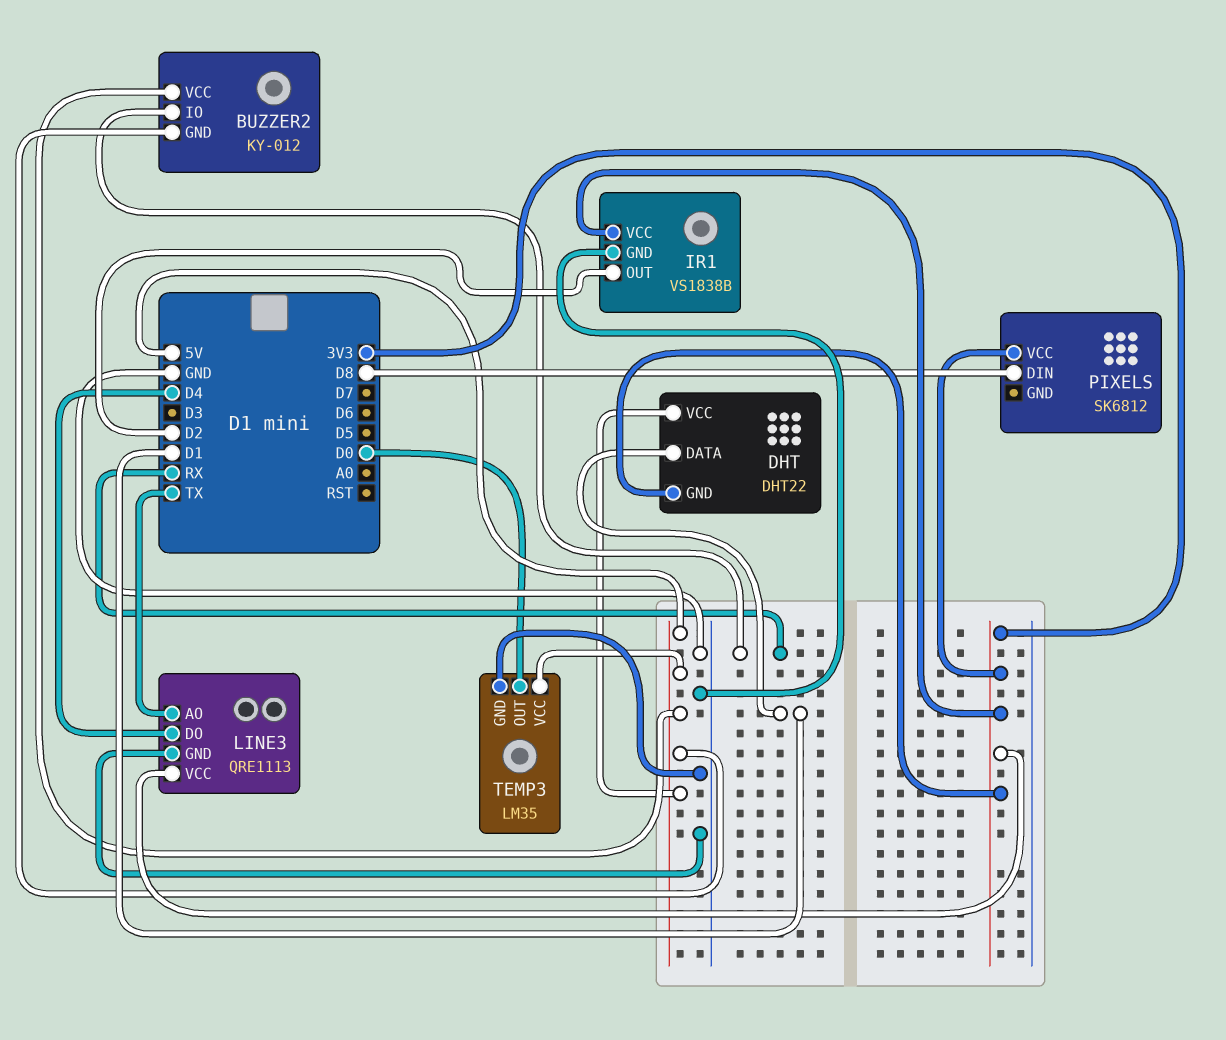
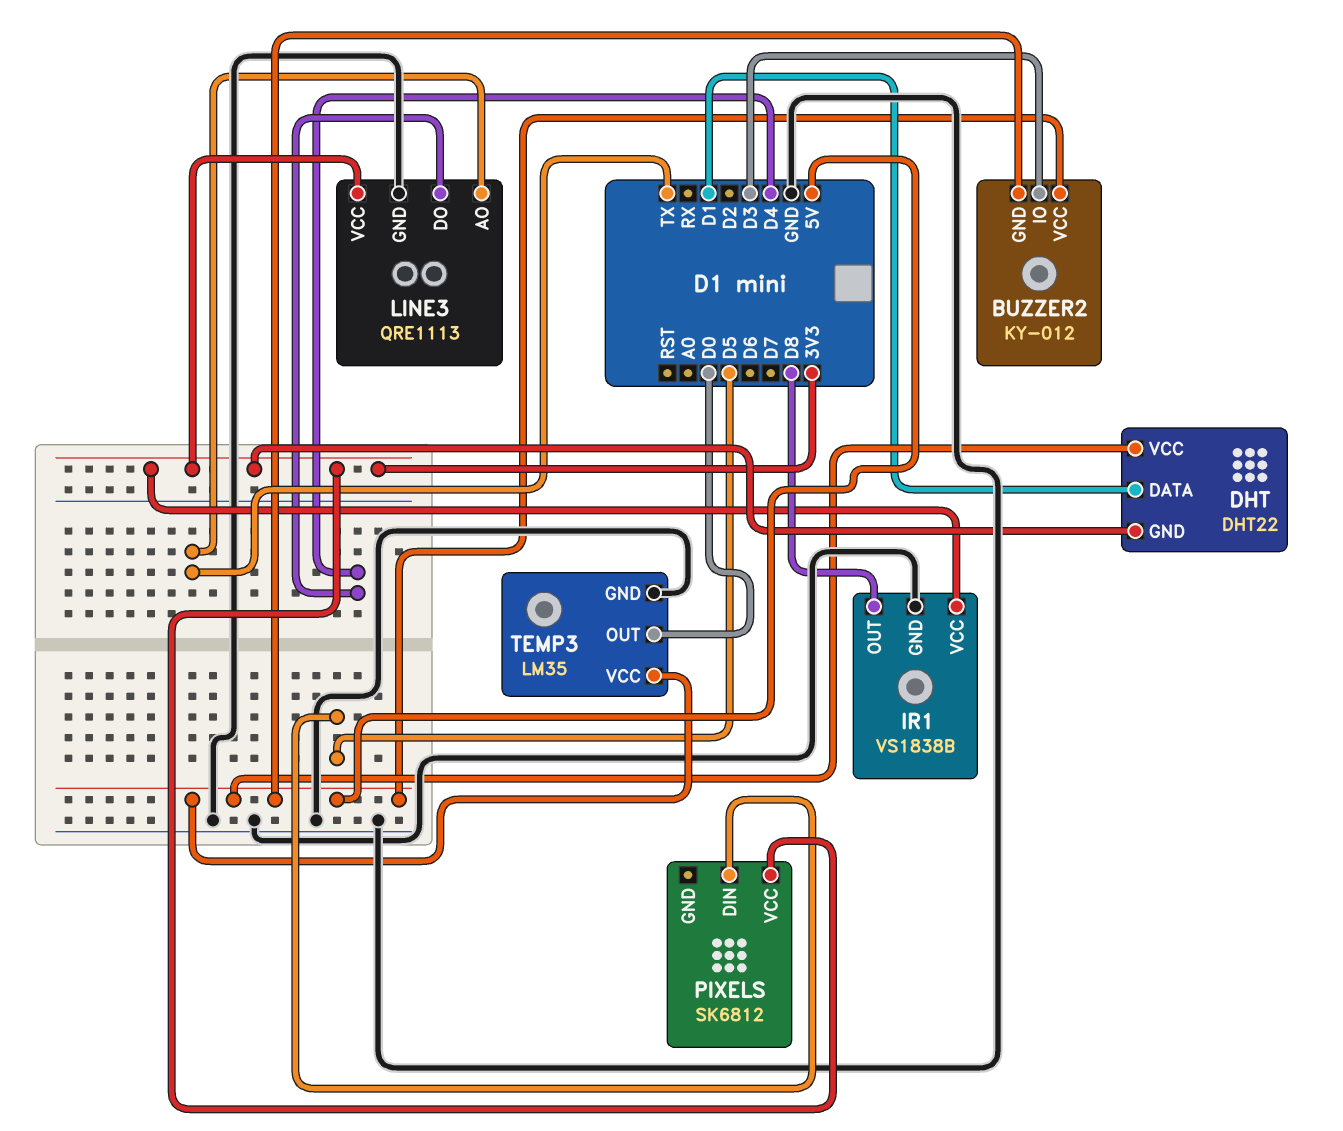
BUZZER2 pin IO: RX -> D3
IR1 pin OUT: D2 -> D8
PIXELS pin DIN: D8 -> D5

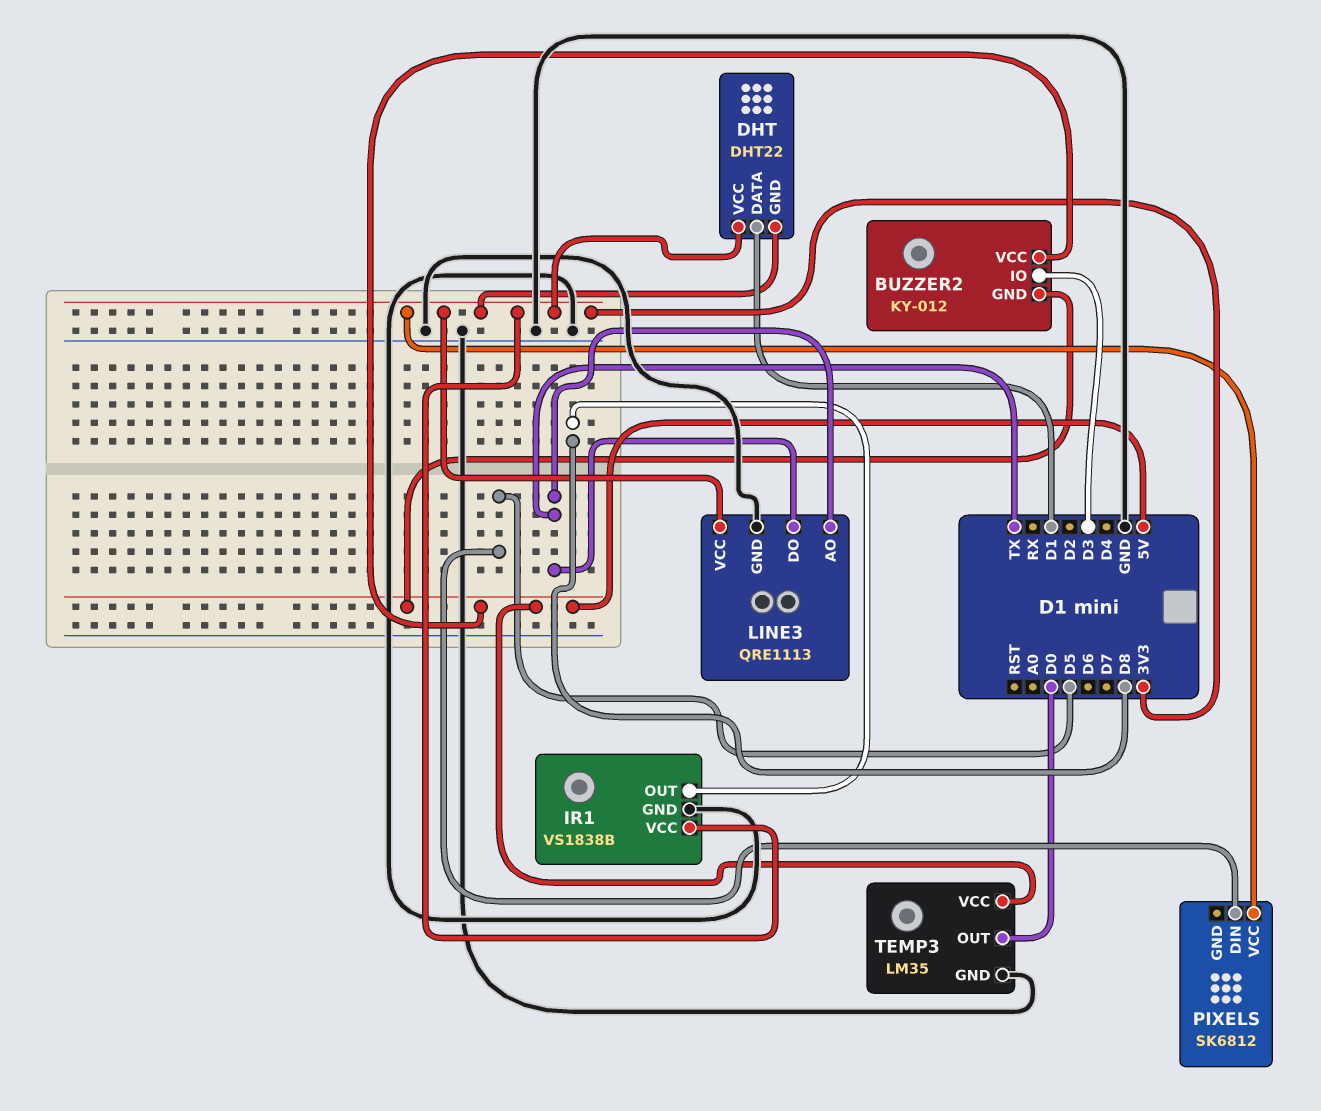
DHT pin VCC: 5V -> 3V3
LINE3 pin DO: D4 -> TX

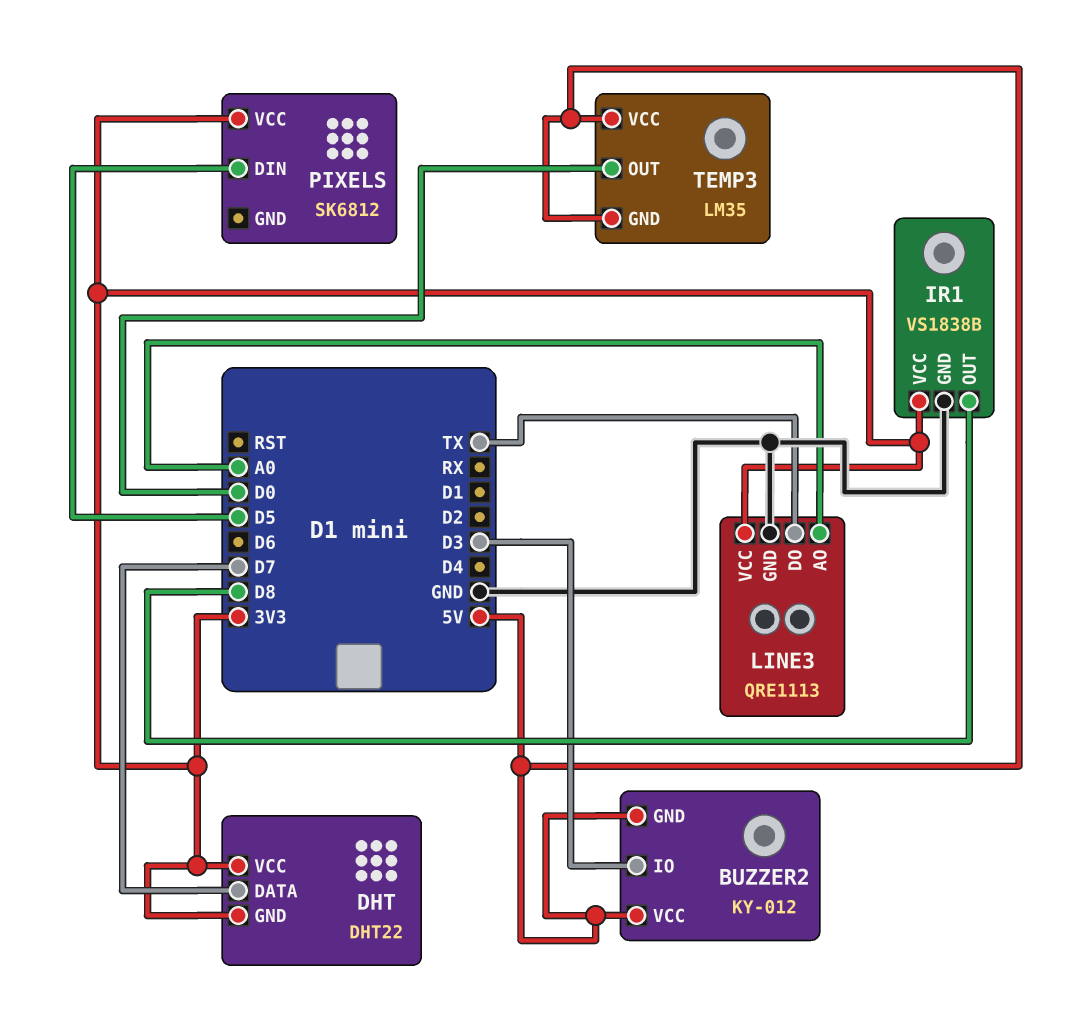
DHT pin DATA: D1 -> D7
LINE3 pin AO: TX -> A0
TEMP3 pin GND: GND -> 5V

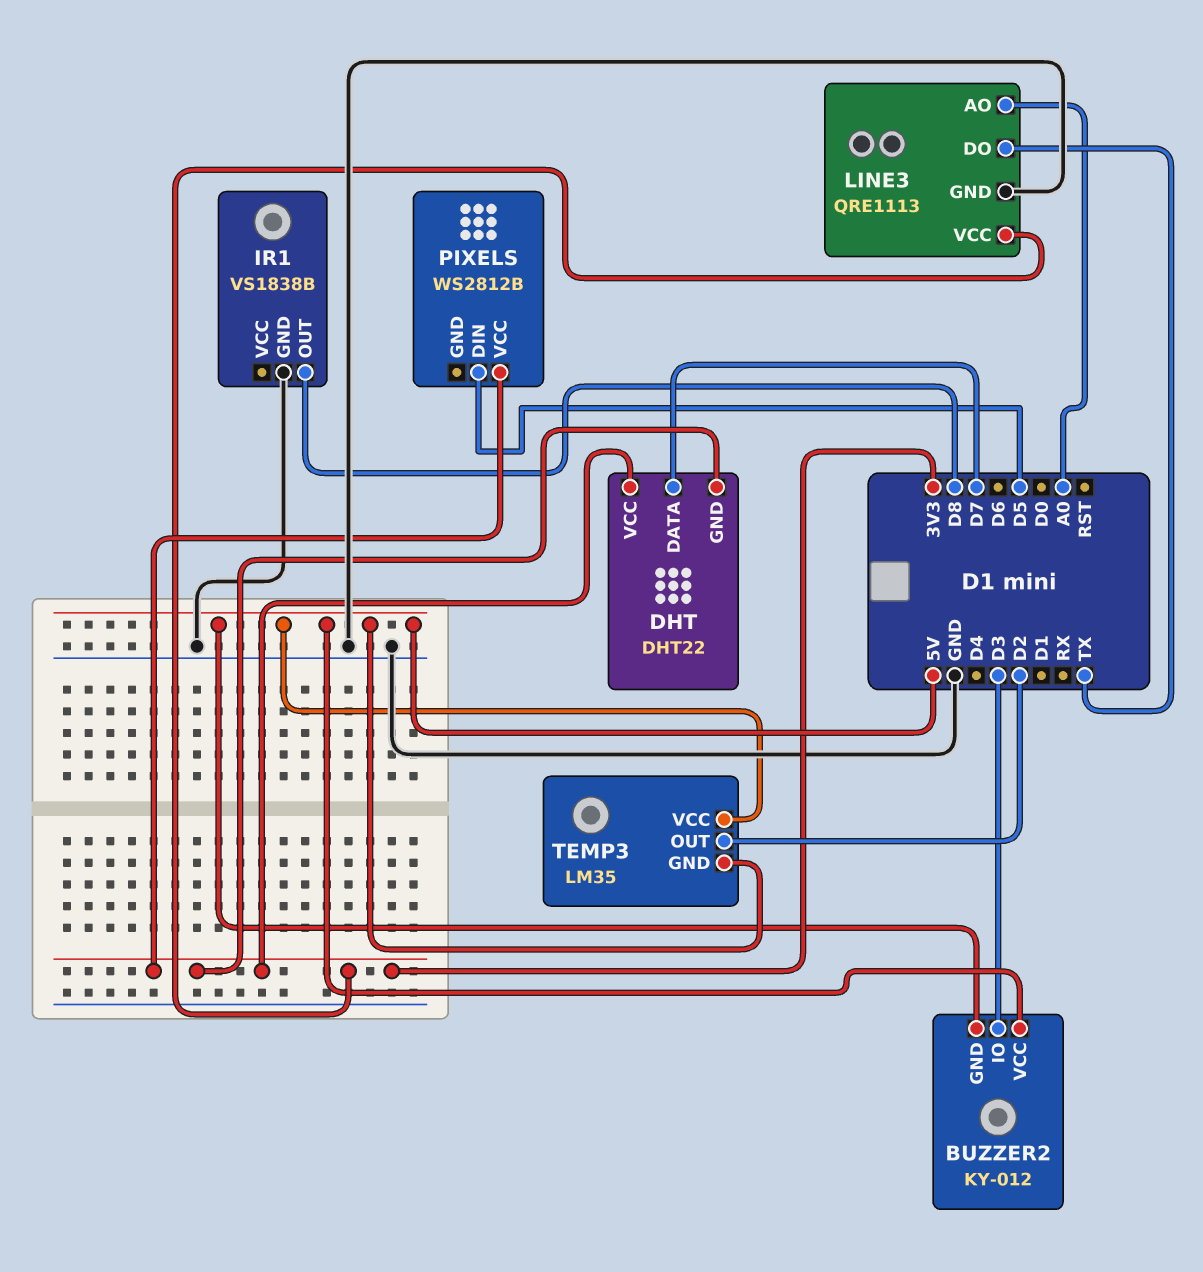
IR1 pin VCC: 3V3 -> none
PIXELS: SK6812 -> WS2812B
TEMP3 pin OUT: D0 -> D2

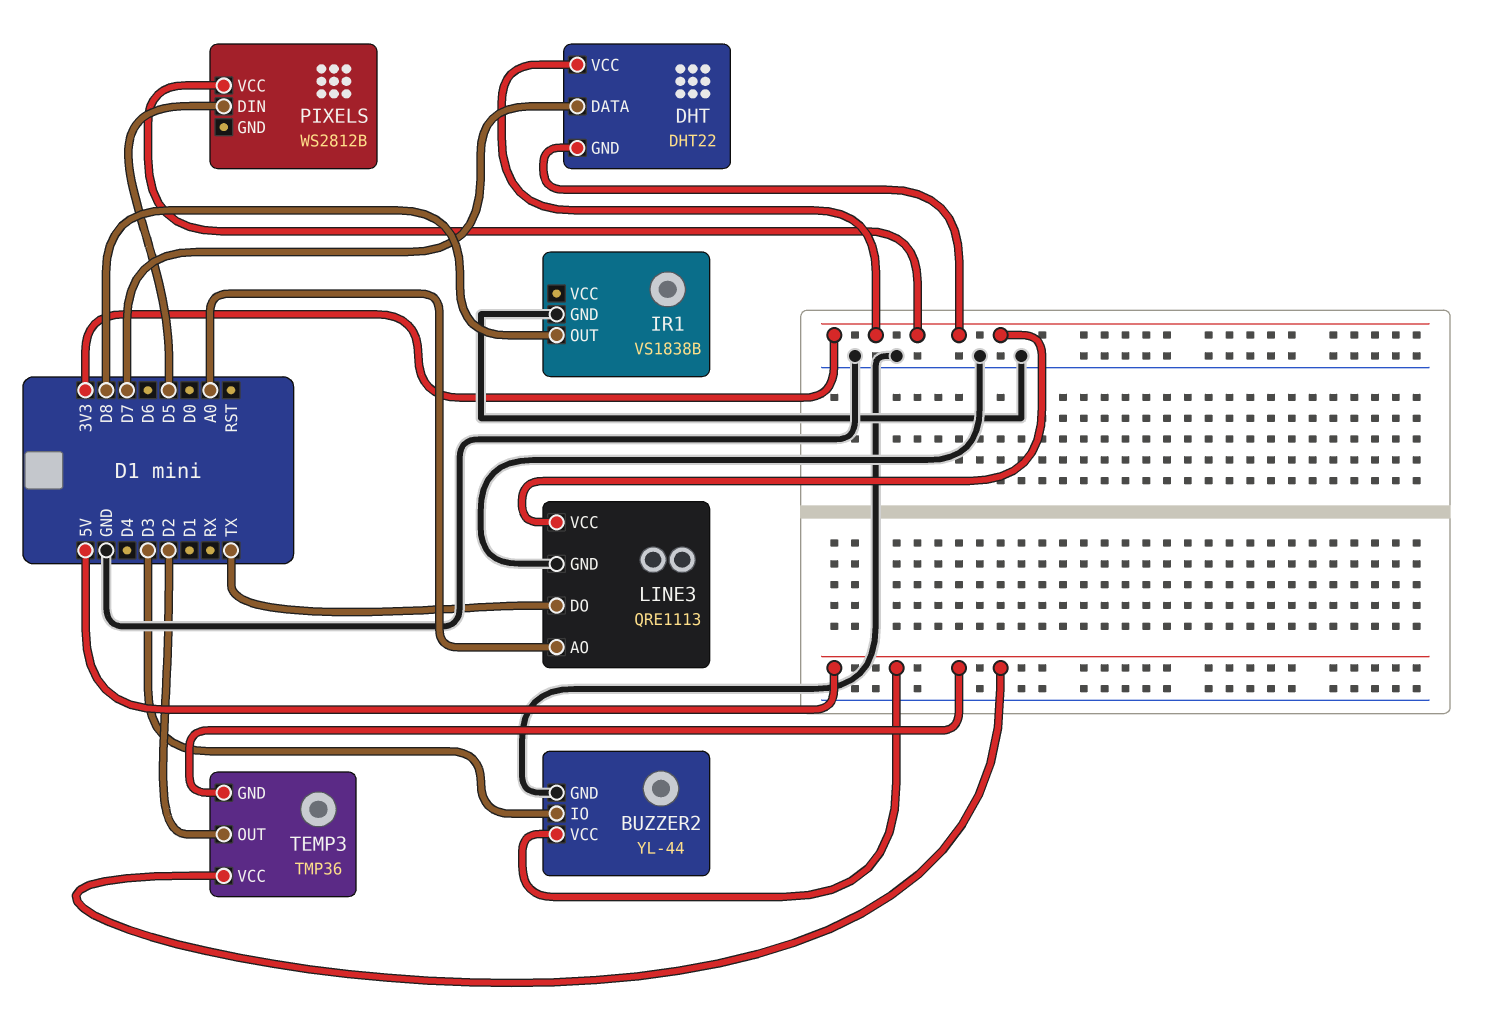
BUZZER2: KY-012 -> YL-44
BUZZER2 pin GND: 5V -> GND
TEMP3: LM35 -> TMP36

